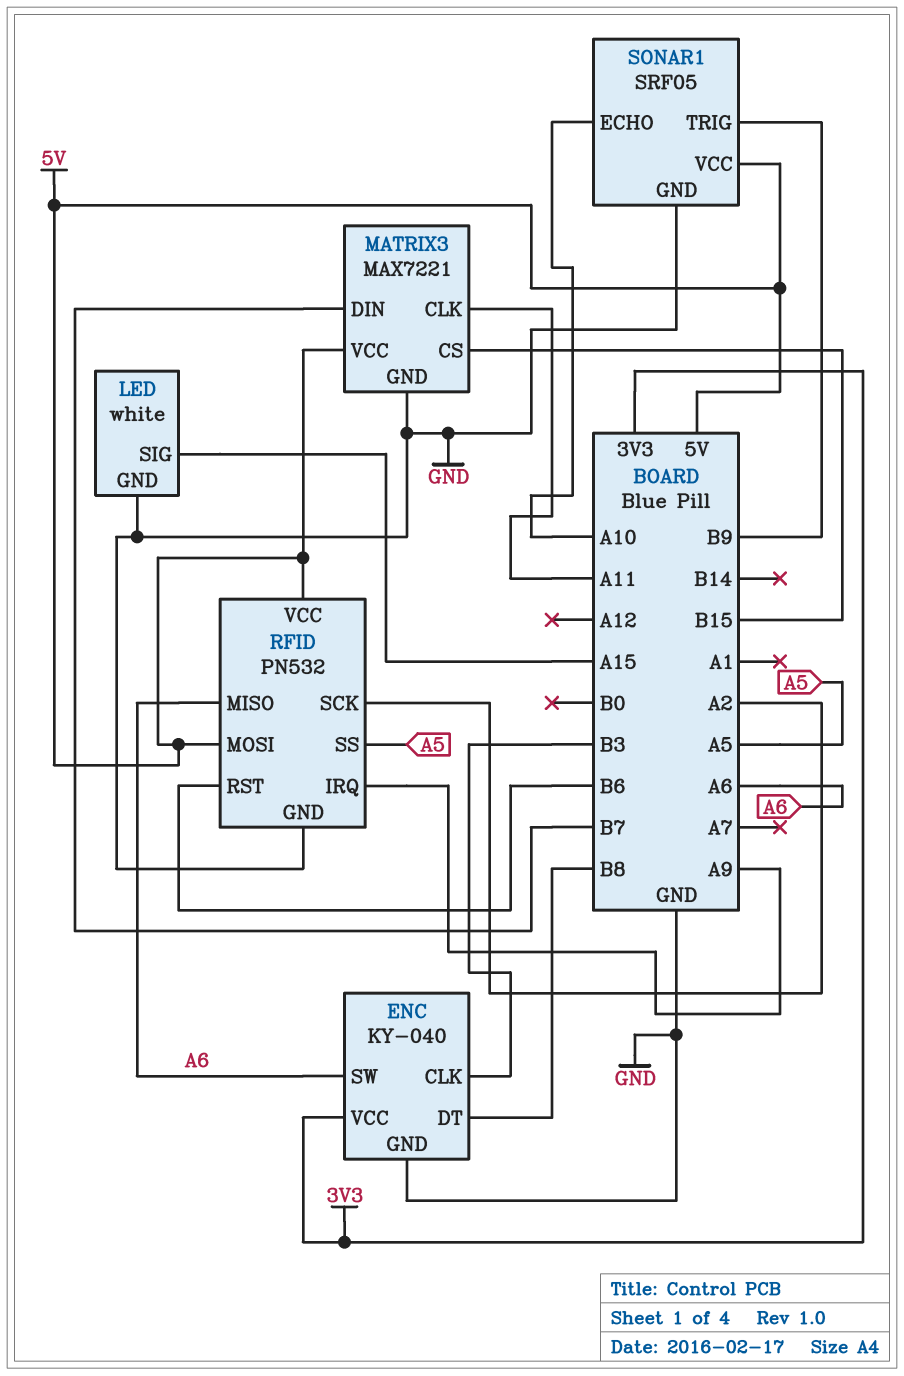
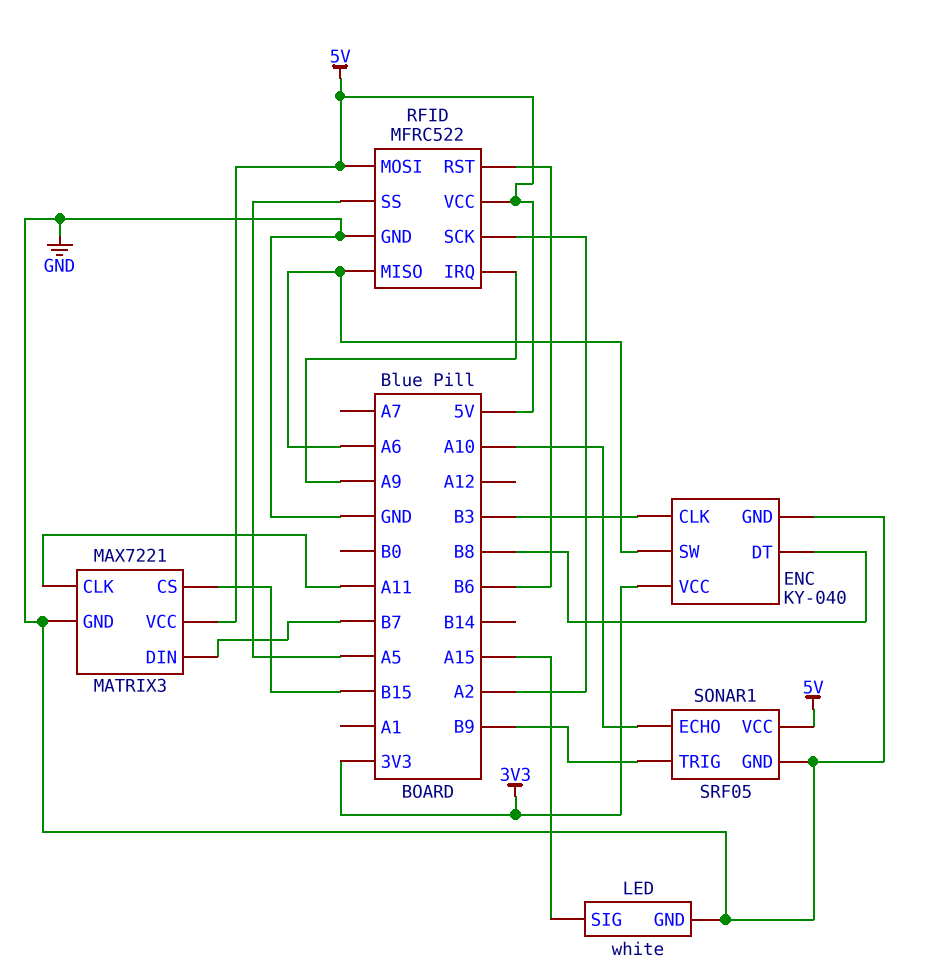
RFID: PN532 -> MFRC522

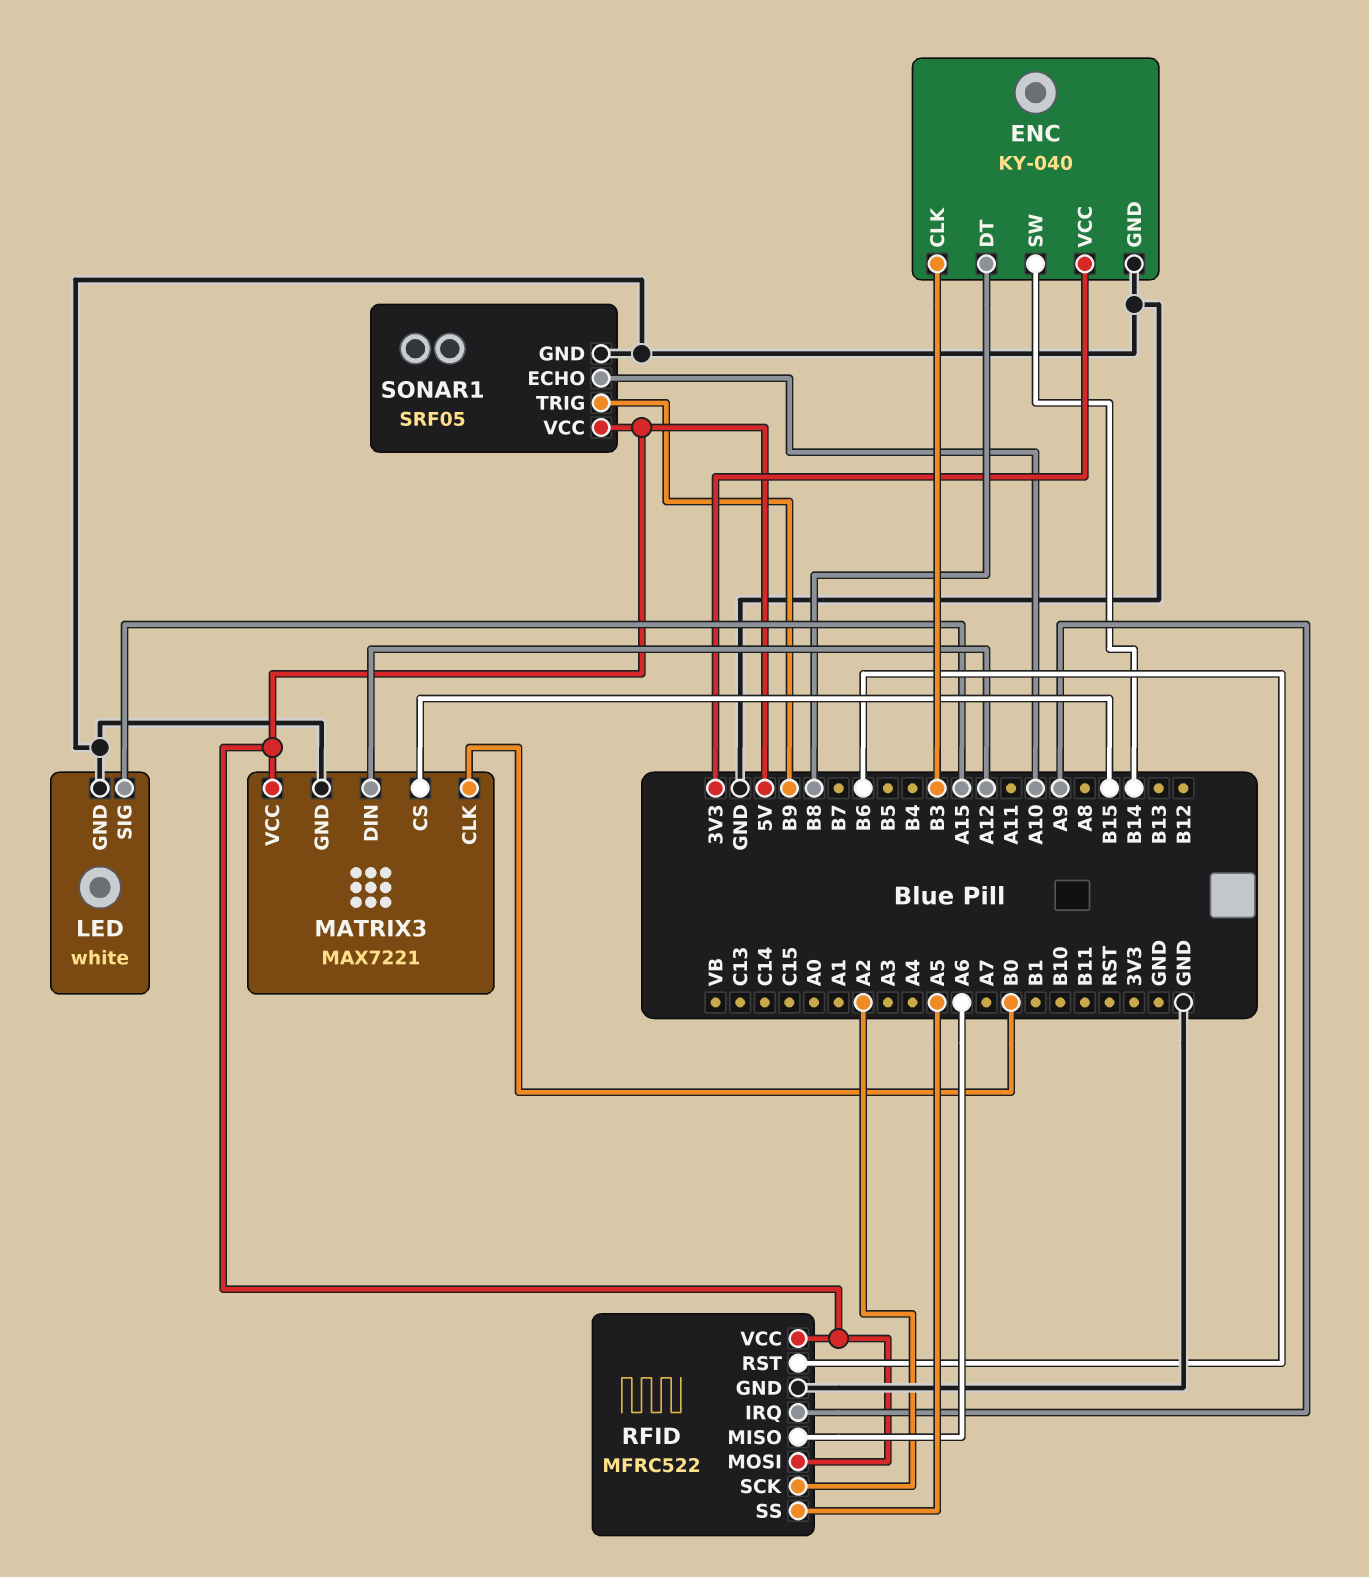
ENC pin SW: A6 -> B14
MATRIX3 pin CLK: A11 -> B0
MATRIX3 pin DIN: B7 -> A12

